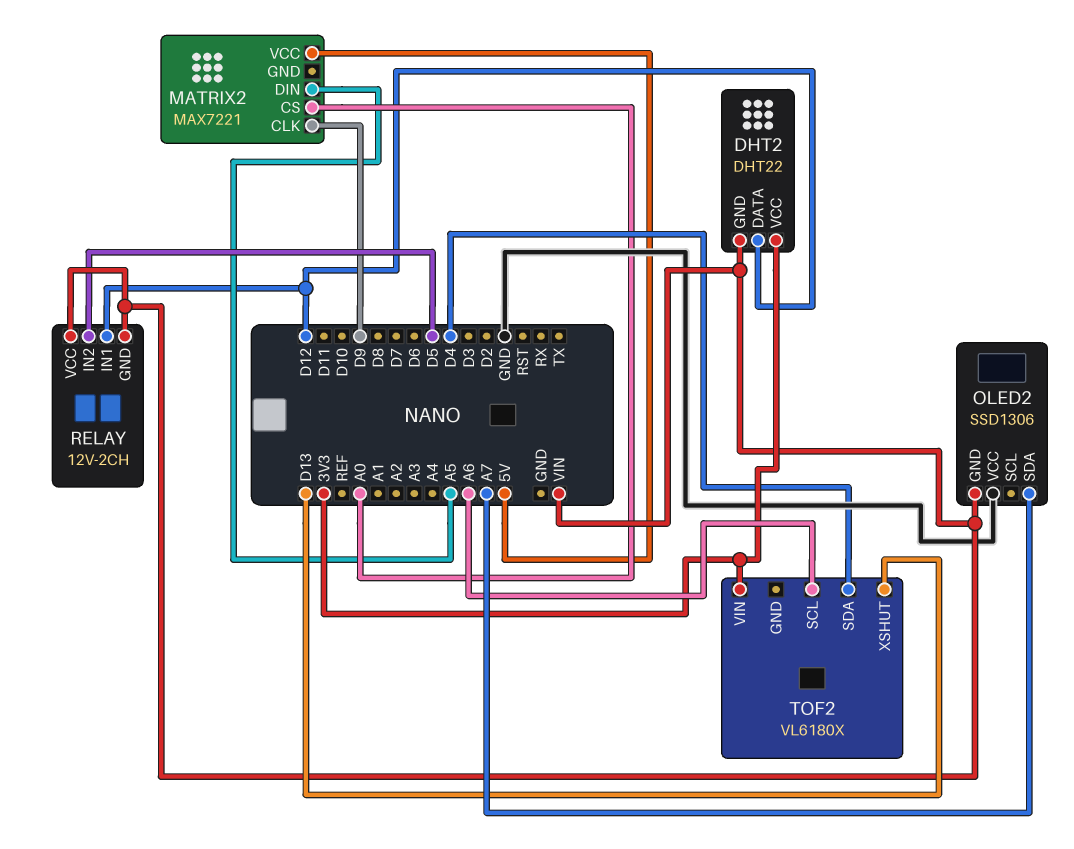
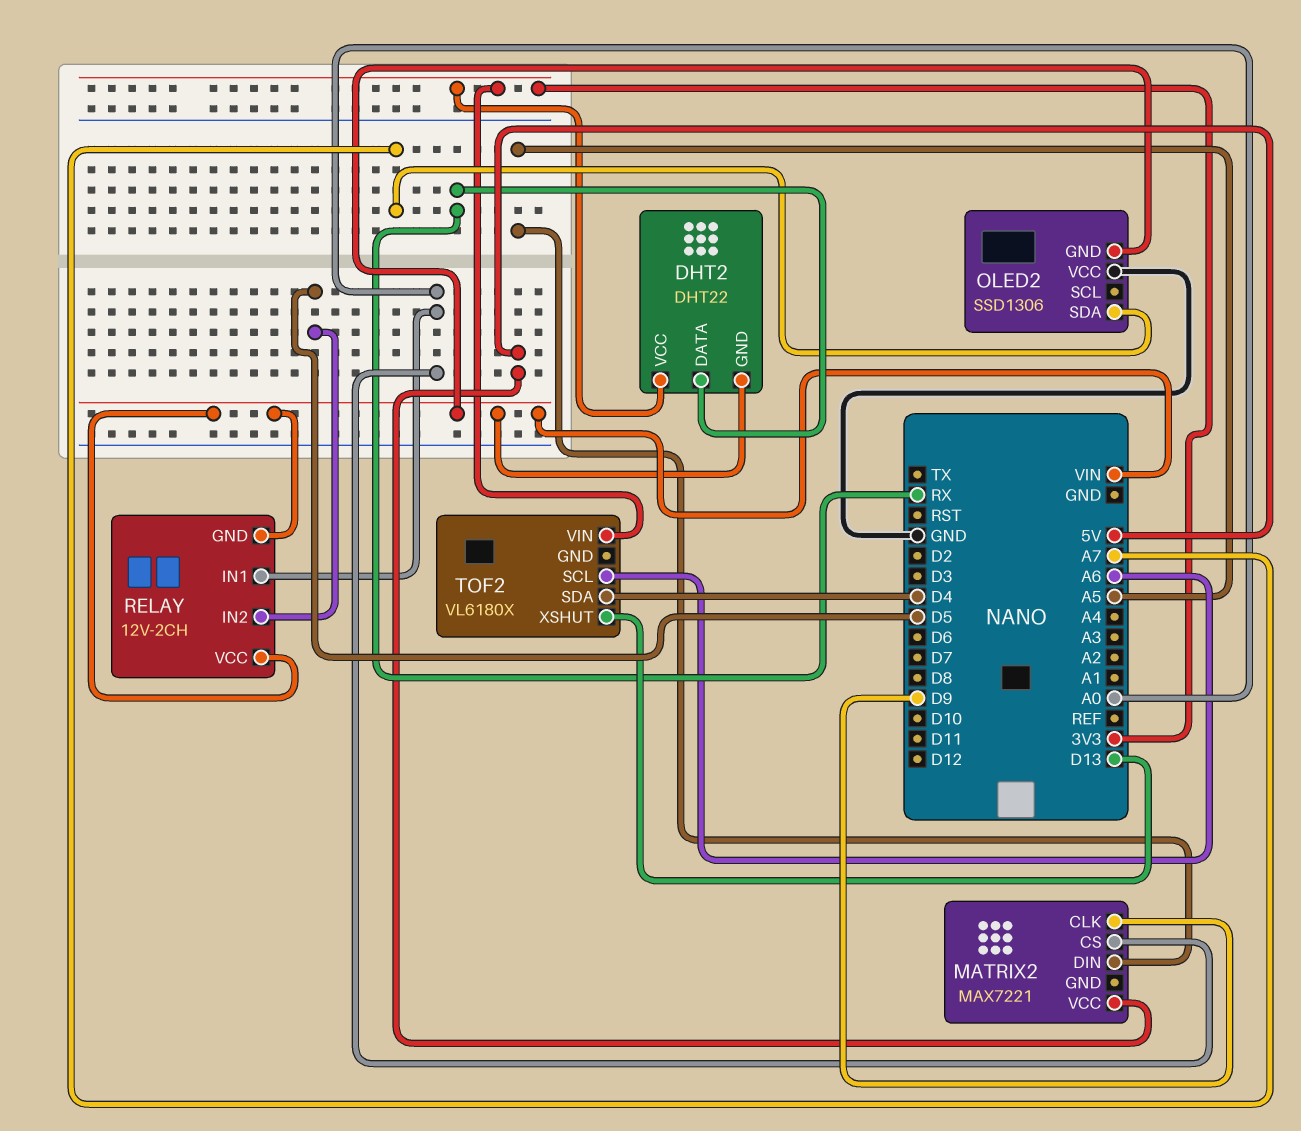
DHT2 pin DATA: D12 -> RX
RELAY pin IN1: D12 -> A0

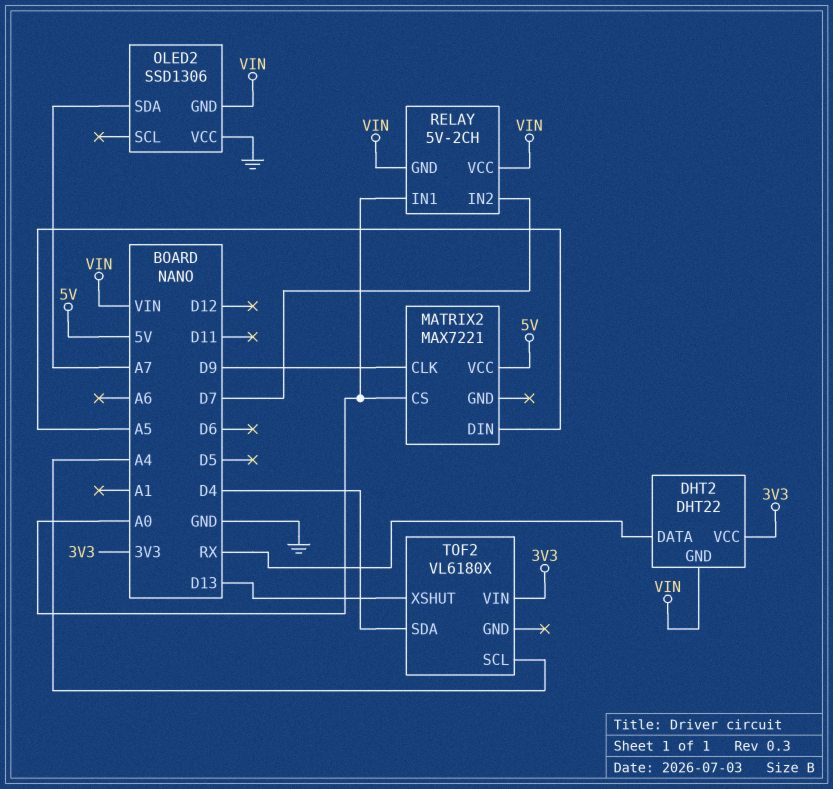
RELAY: 12V-2CH -> 5V-2CH
RELAY pin IN2: D5 -> D7
TOF2 pin SCL: A6 -> A4

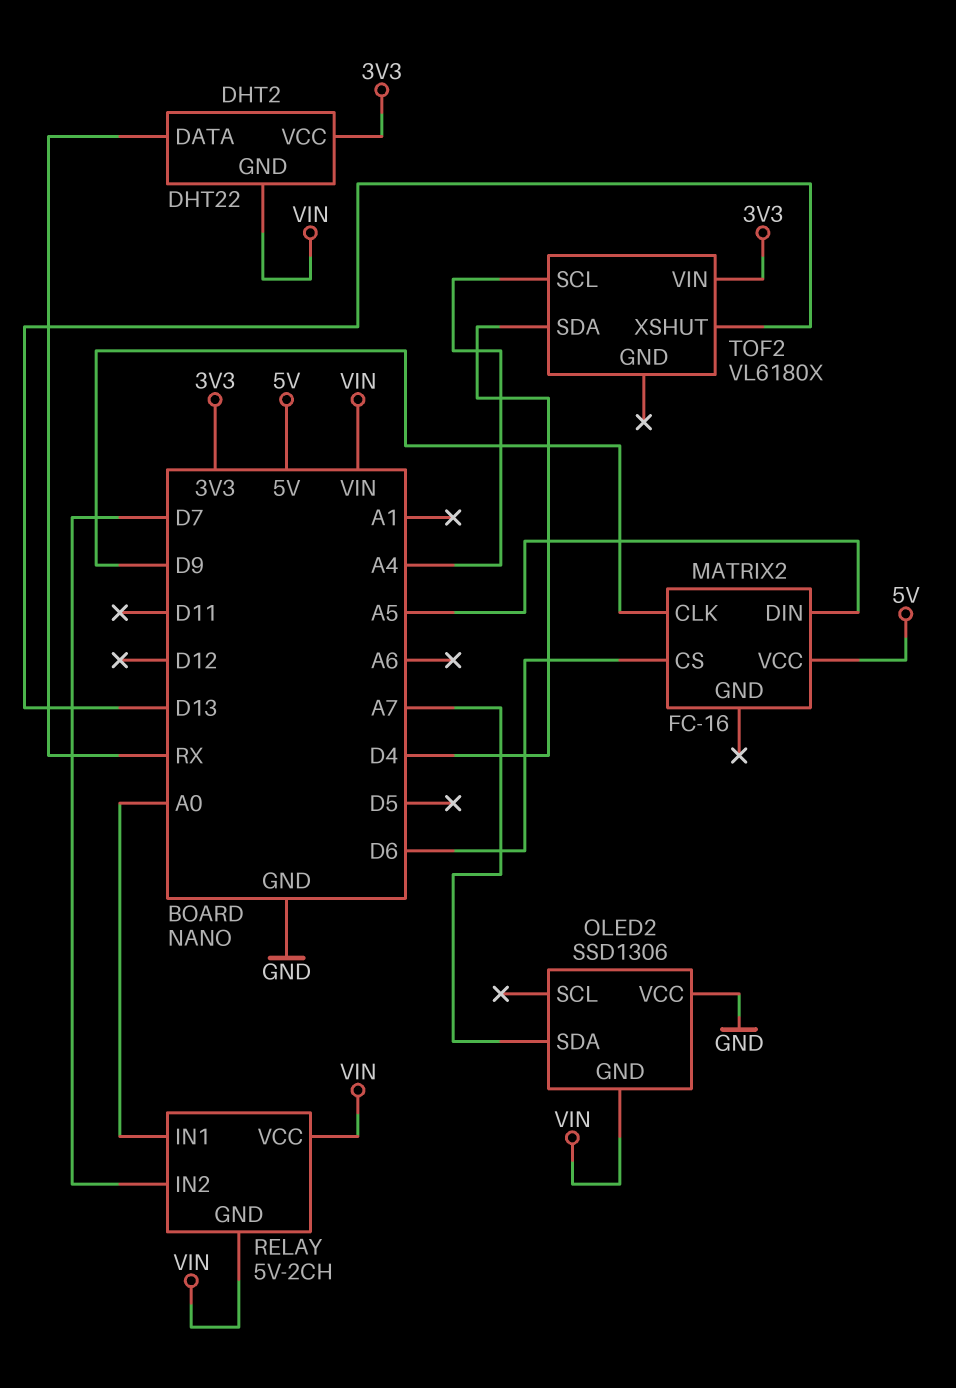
MATRIX2: MAX7221 -> FC-16
MATRIX2 pin CS: A0 -> D6

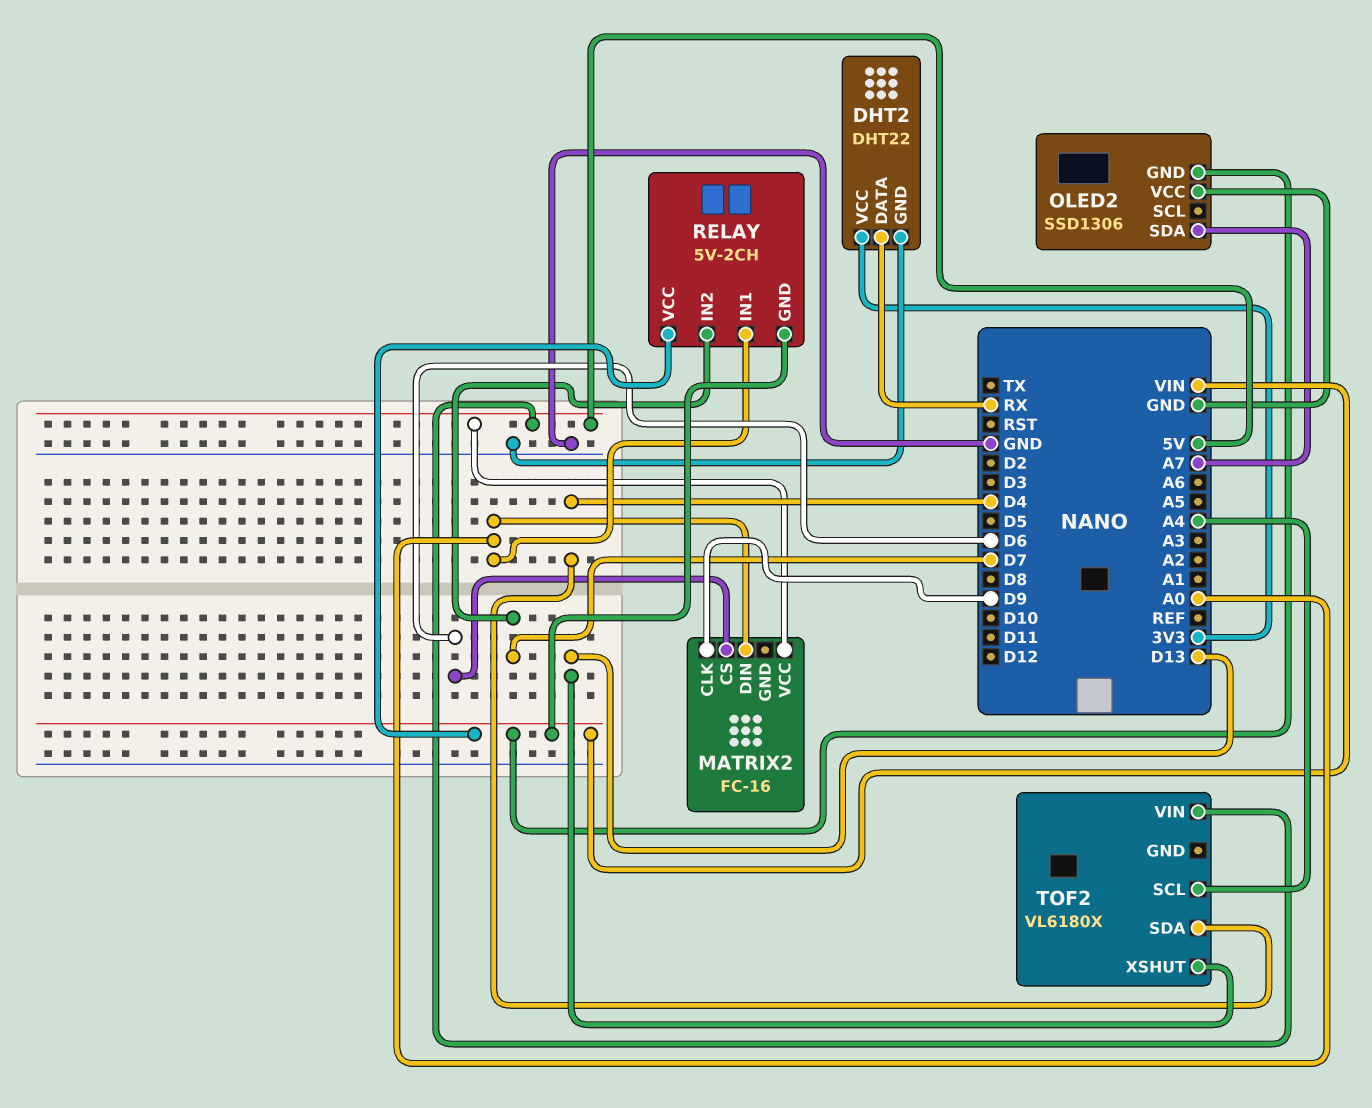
DHT2 pin GND: VIN -> GND
MATRIX2 pin DIN: A5 -> A0
TOF2 pin VIN: 3V3 -> 5V

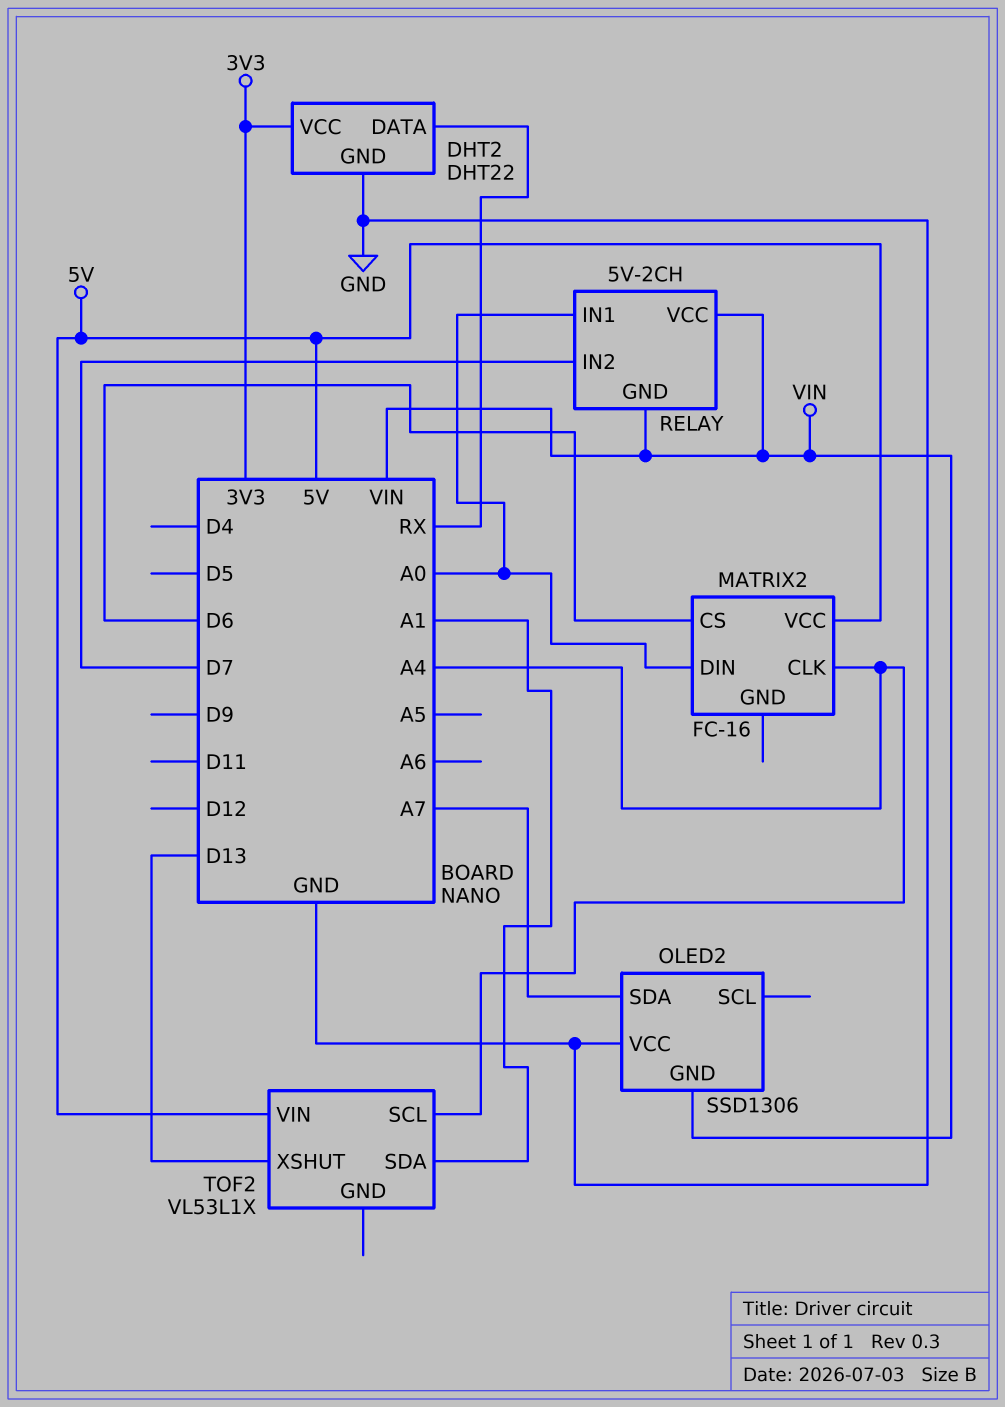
MATRIX2 pin CLK: D9 -> A4
TOF2: VL6180X -> VL53L1X
TOF2 pin SDA: D4 -> A1

